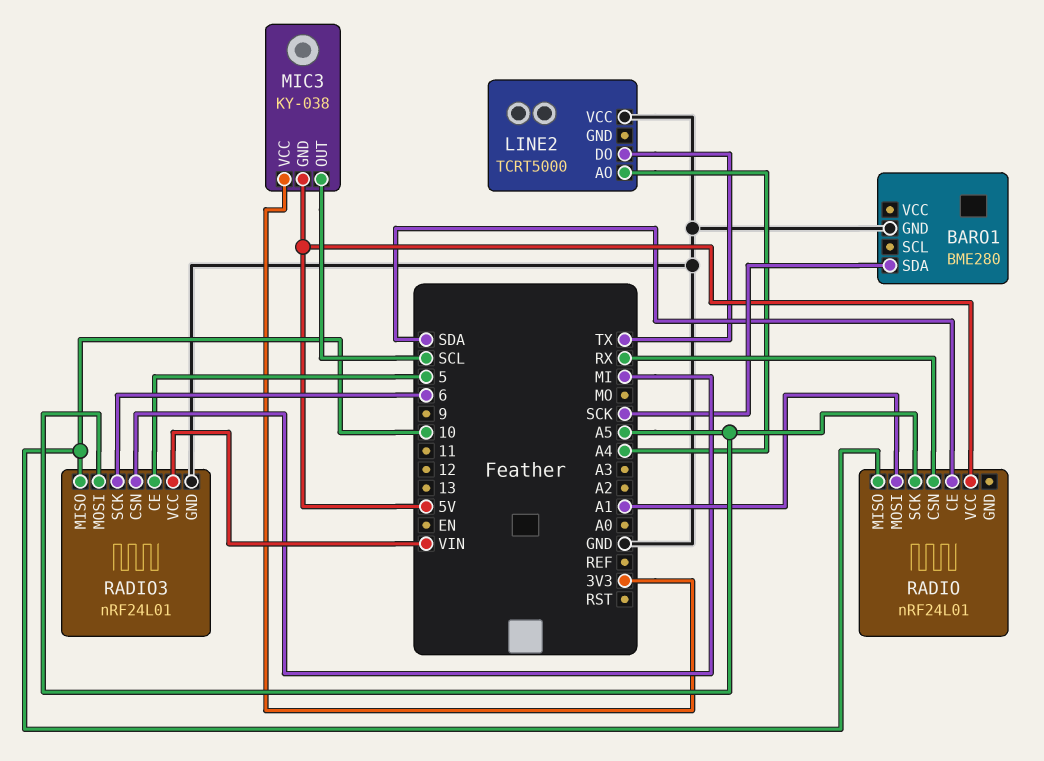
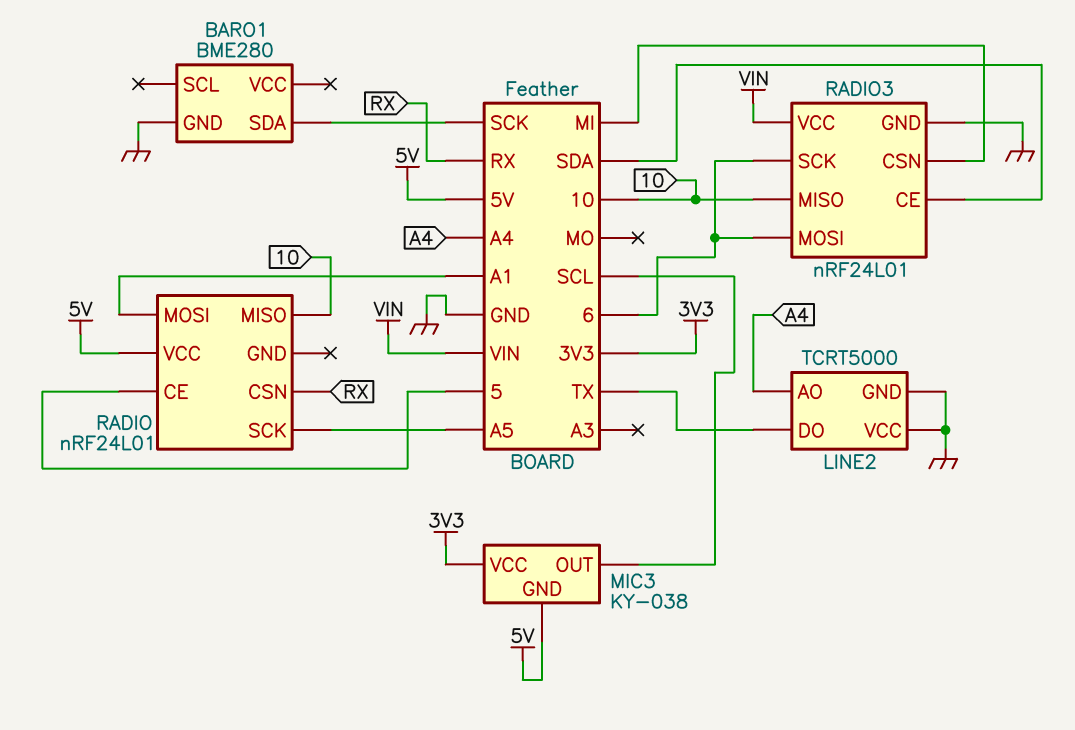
LINE2 pin GND: none -> GND
RADIO pin CE: SDA -> 5
RADIO3 pin CE: 5 -> SDA
RADIO3 pin MOSI: A5 -> 6

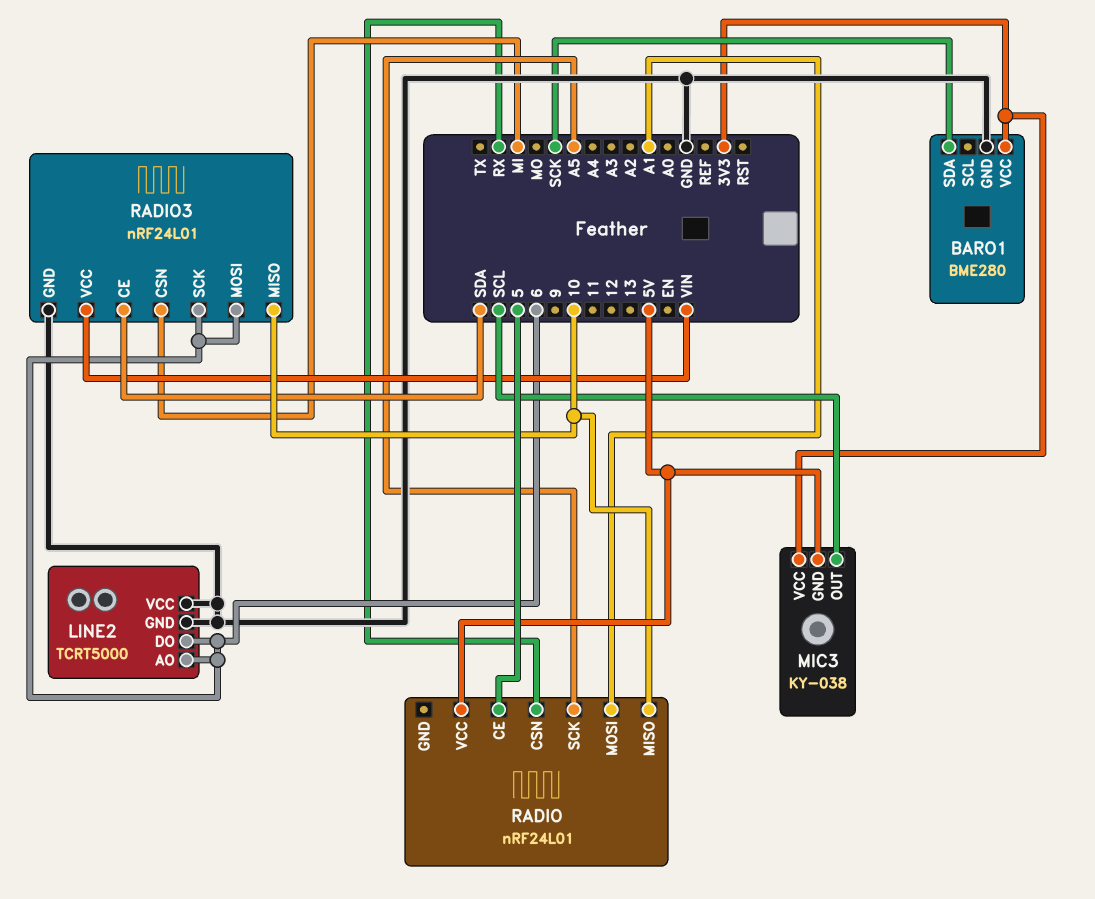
BARO1 pin VCC: none -> 3V3
LINE2 pin AO: A4 -> 6
LINE2 pin DO: TX -> 6

